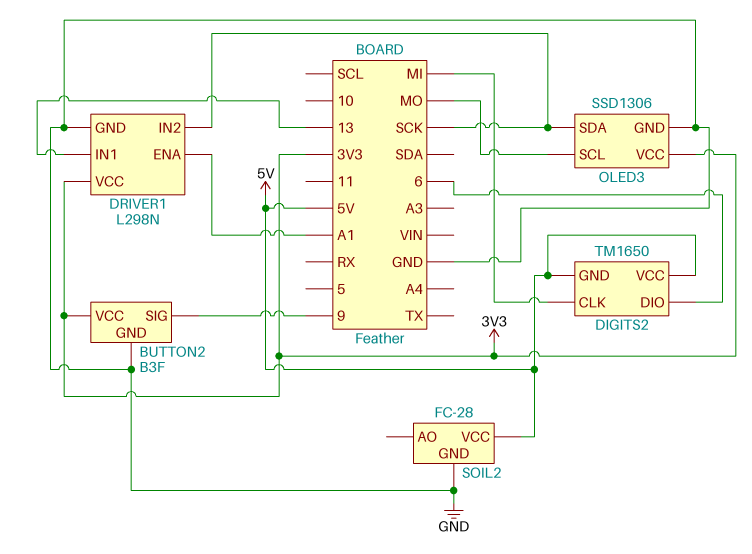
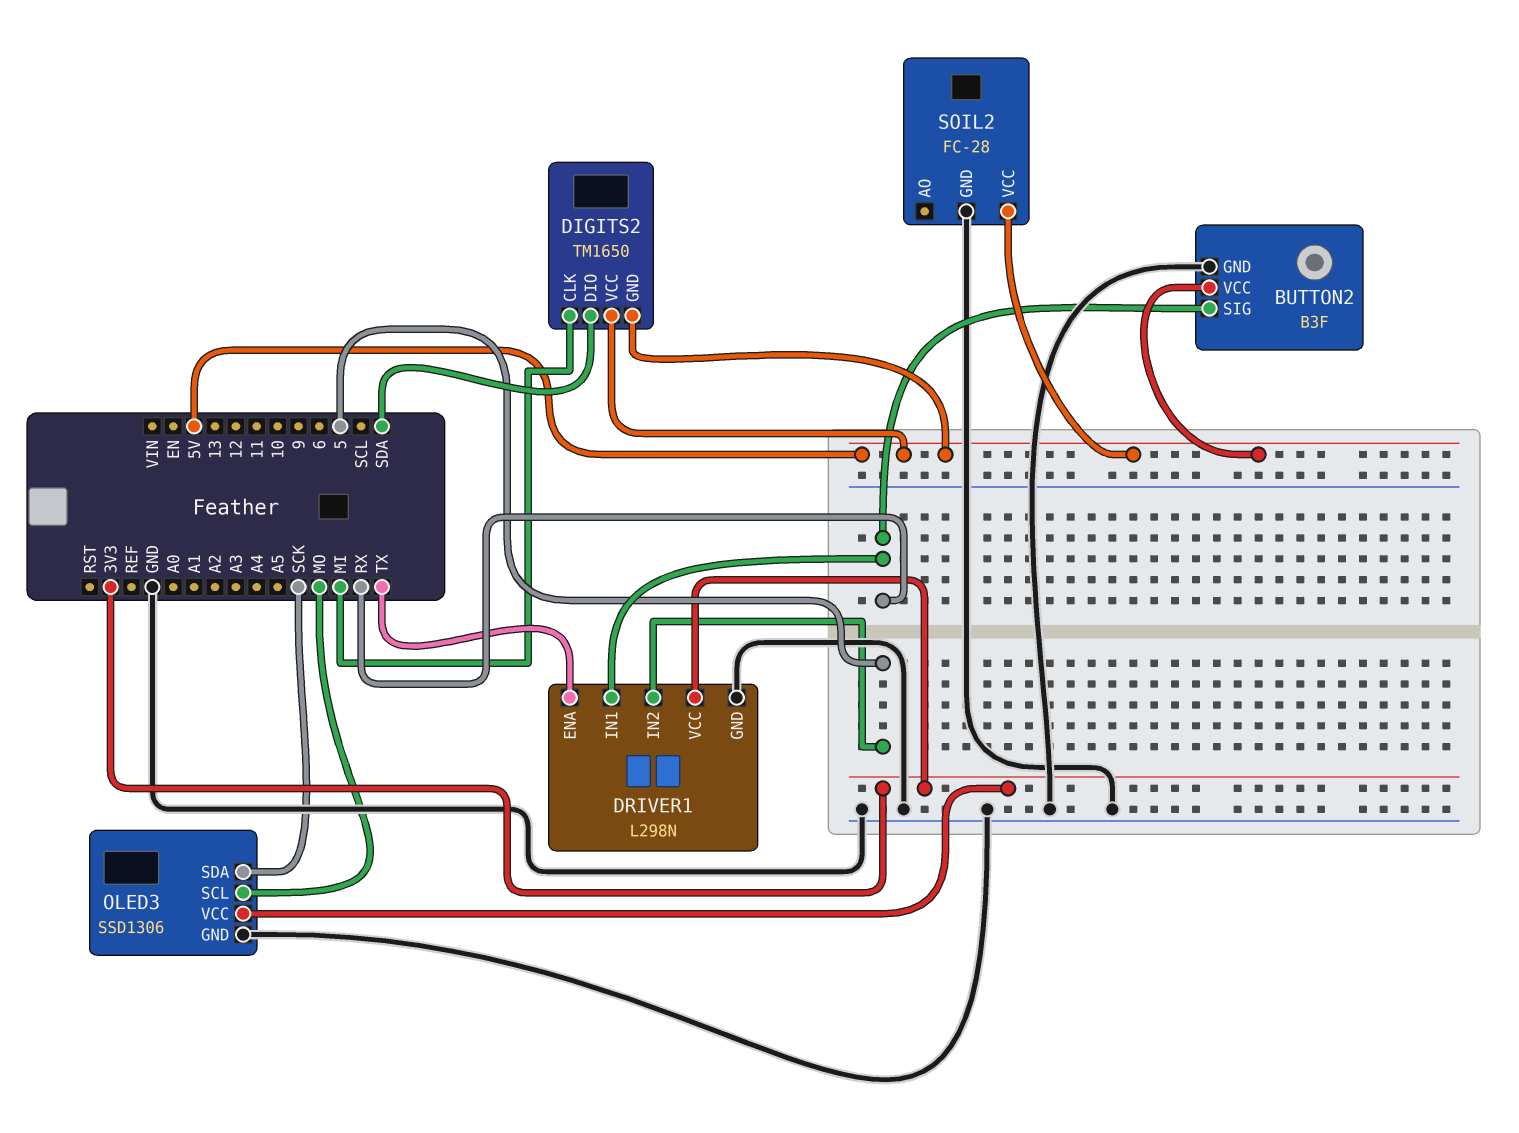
BUTTON2 pin SIG: 9 -> RX
BUTTON2 pin VCC: 3V3 -> 5V
DIGITS2 pin DIO: 6 -> SDA
DRIVER1 pin ENA: A1 -> TX
DRIVER1 pin IN1: 13 -> RX
DRIVER1 pin IN2: SCK -> 5

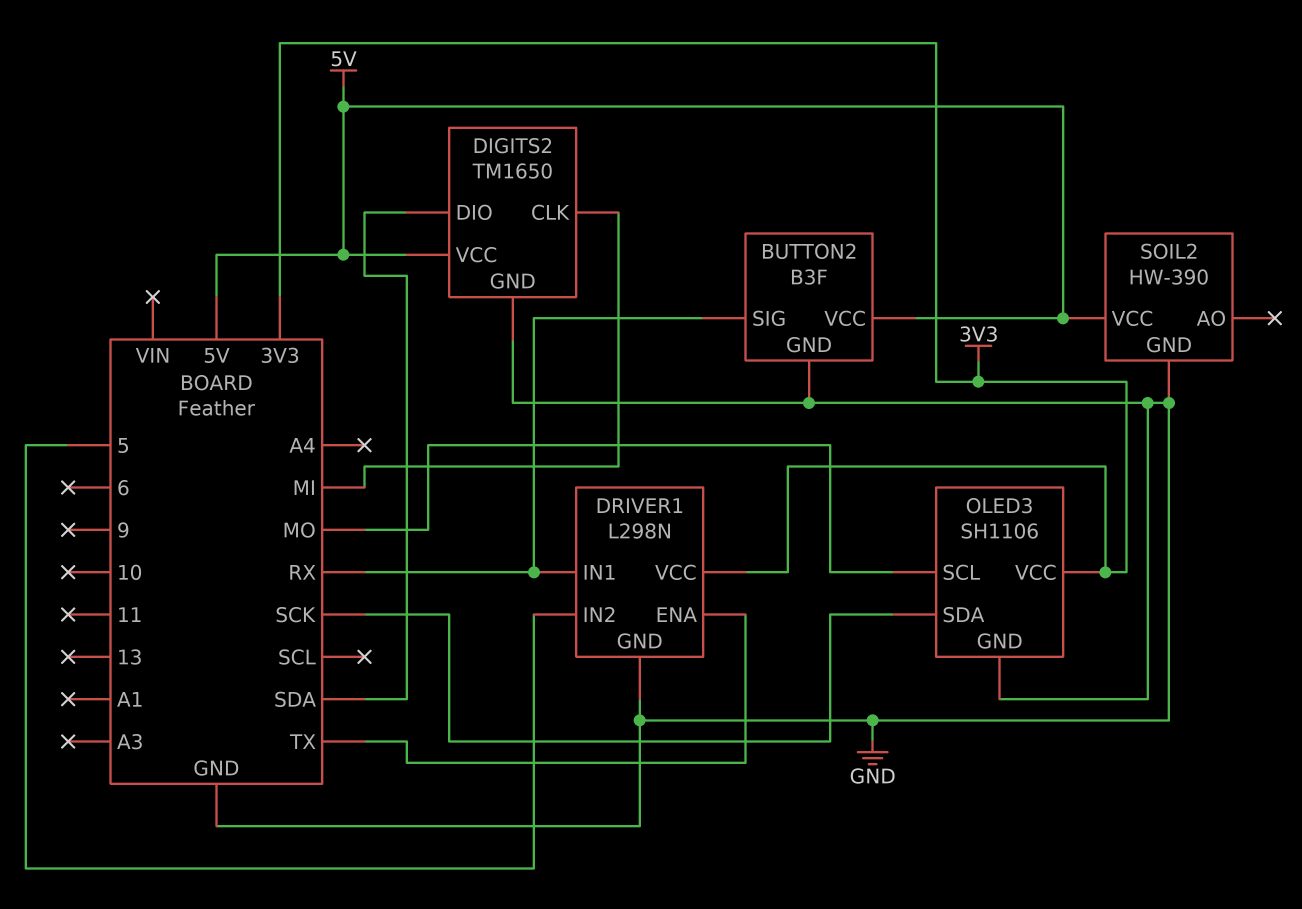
DIGITS2 pin GND: 5V -> GND
OLED3: SSD1306 -> SH1106
SOIL2: FC-28 -> HW-390

